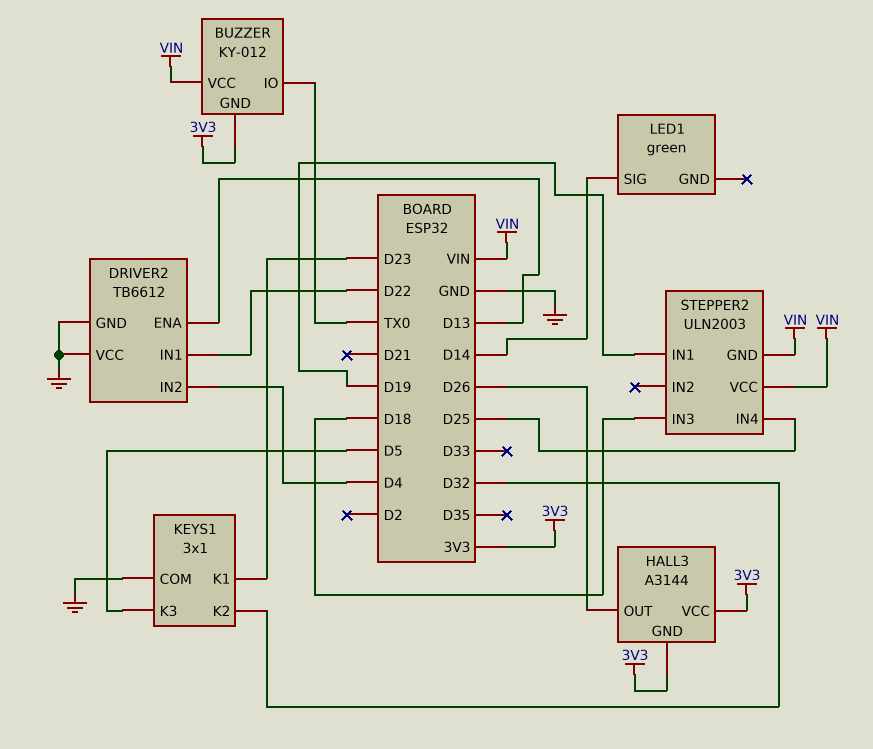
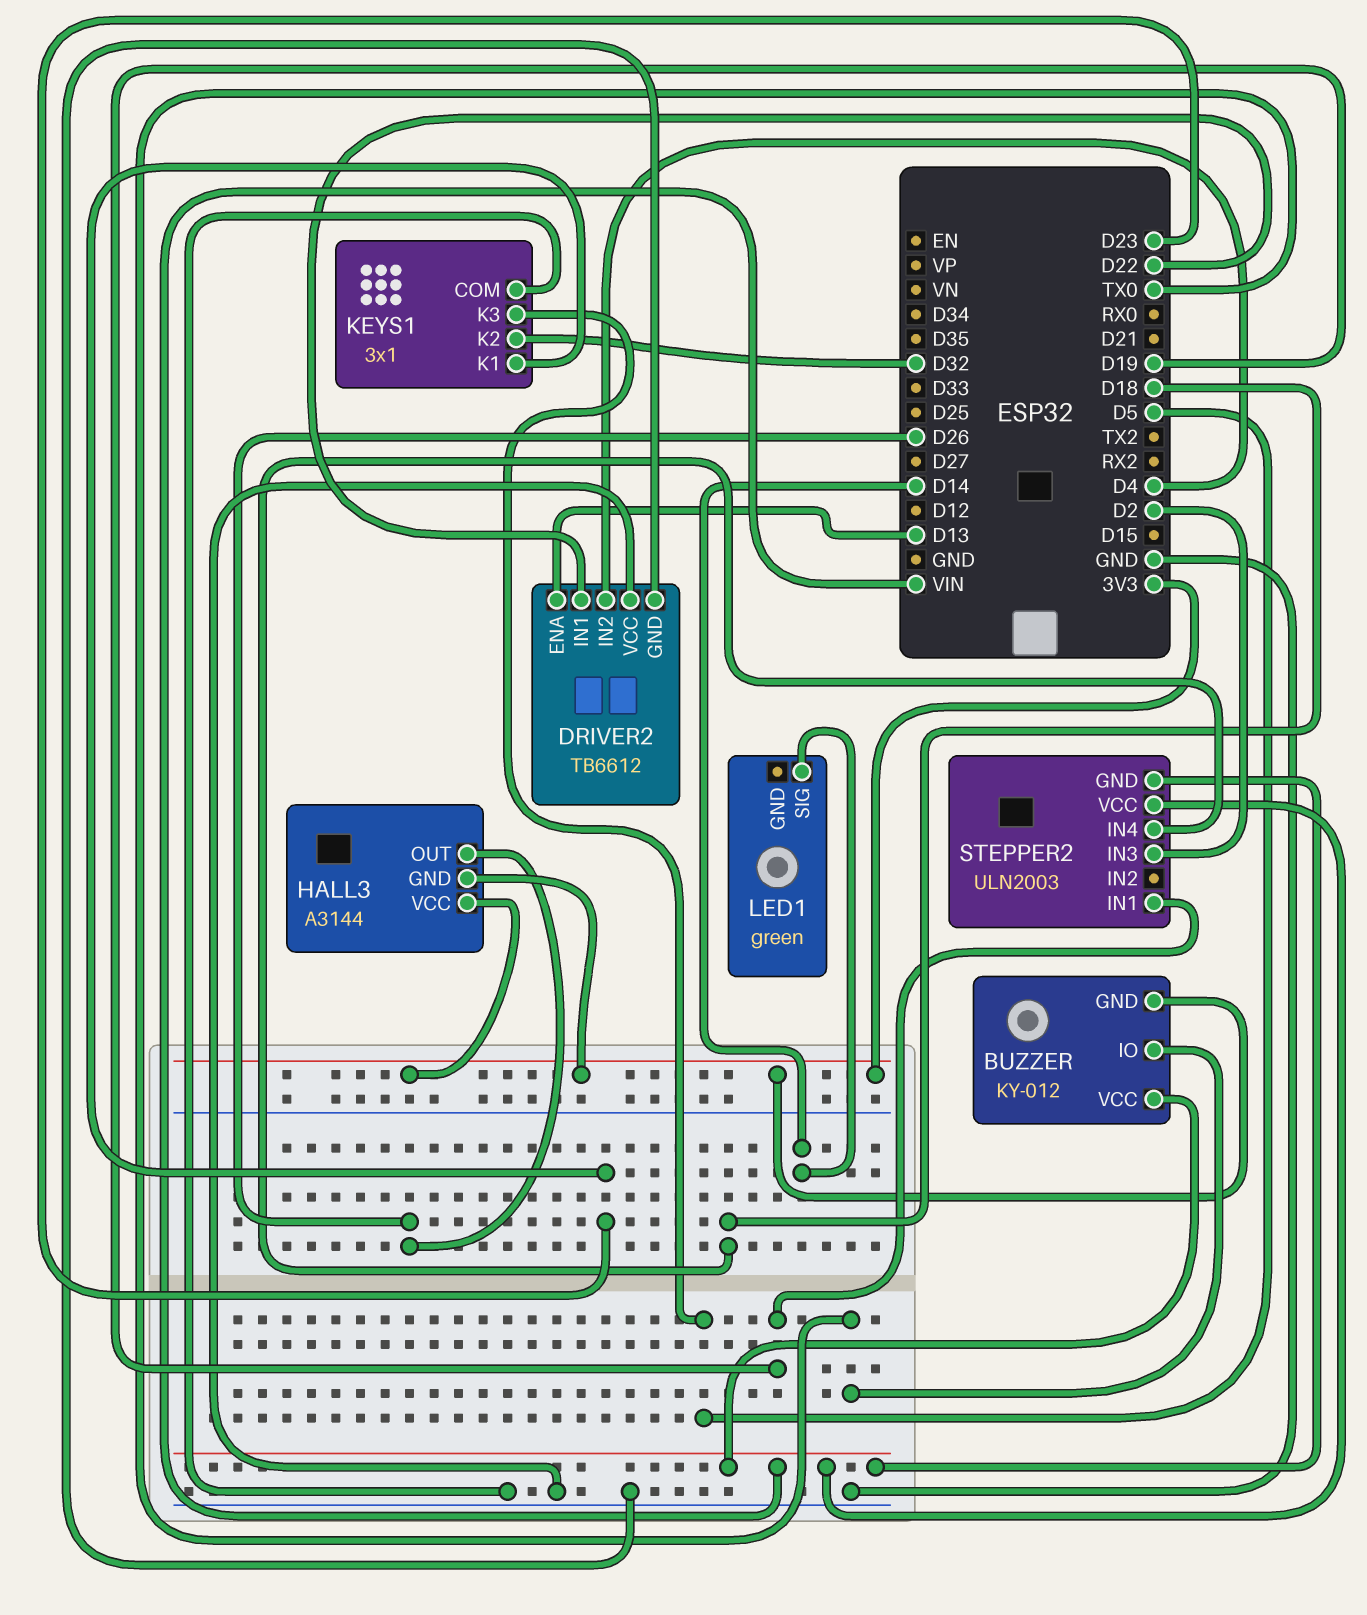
STEPPER2 pin IN3: D18 -> D2
STEPPER2 pin IN4: D25 -> D18

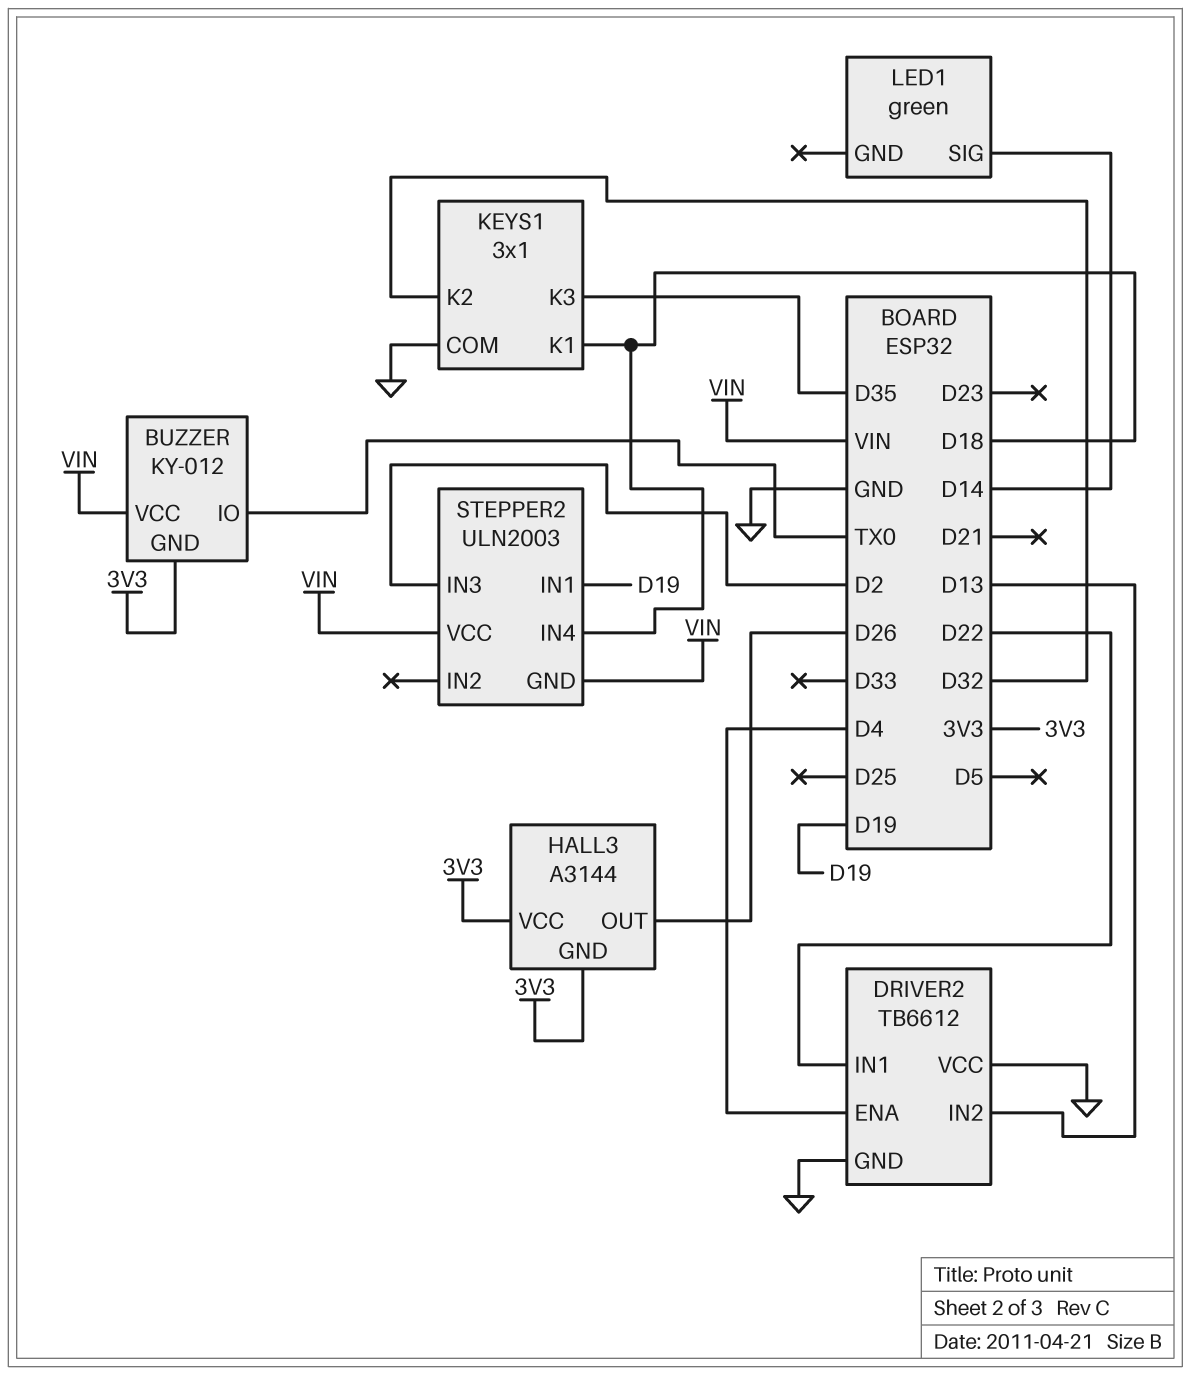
DRIVER2 pin ENA: D13 -> D4
DRIVER2 pin IN2: D4 -> D13
KEYS1 pin K1: D23 -> D18
KEYS1 pin K3: D5 -> D35

